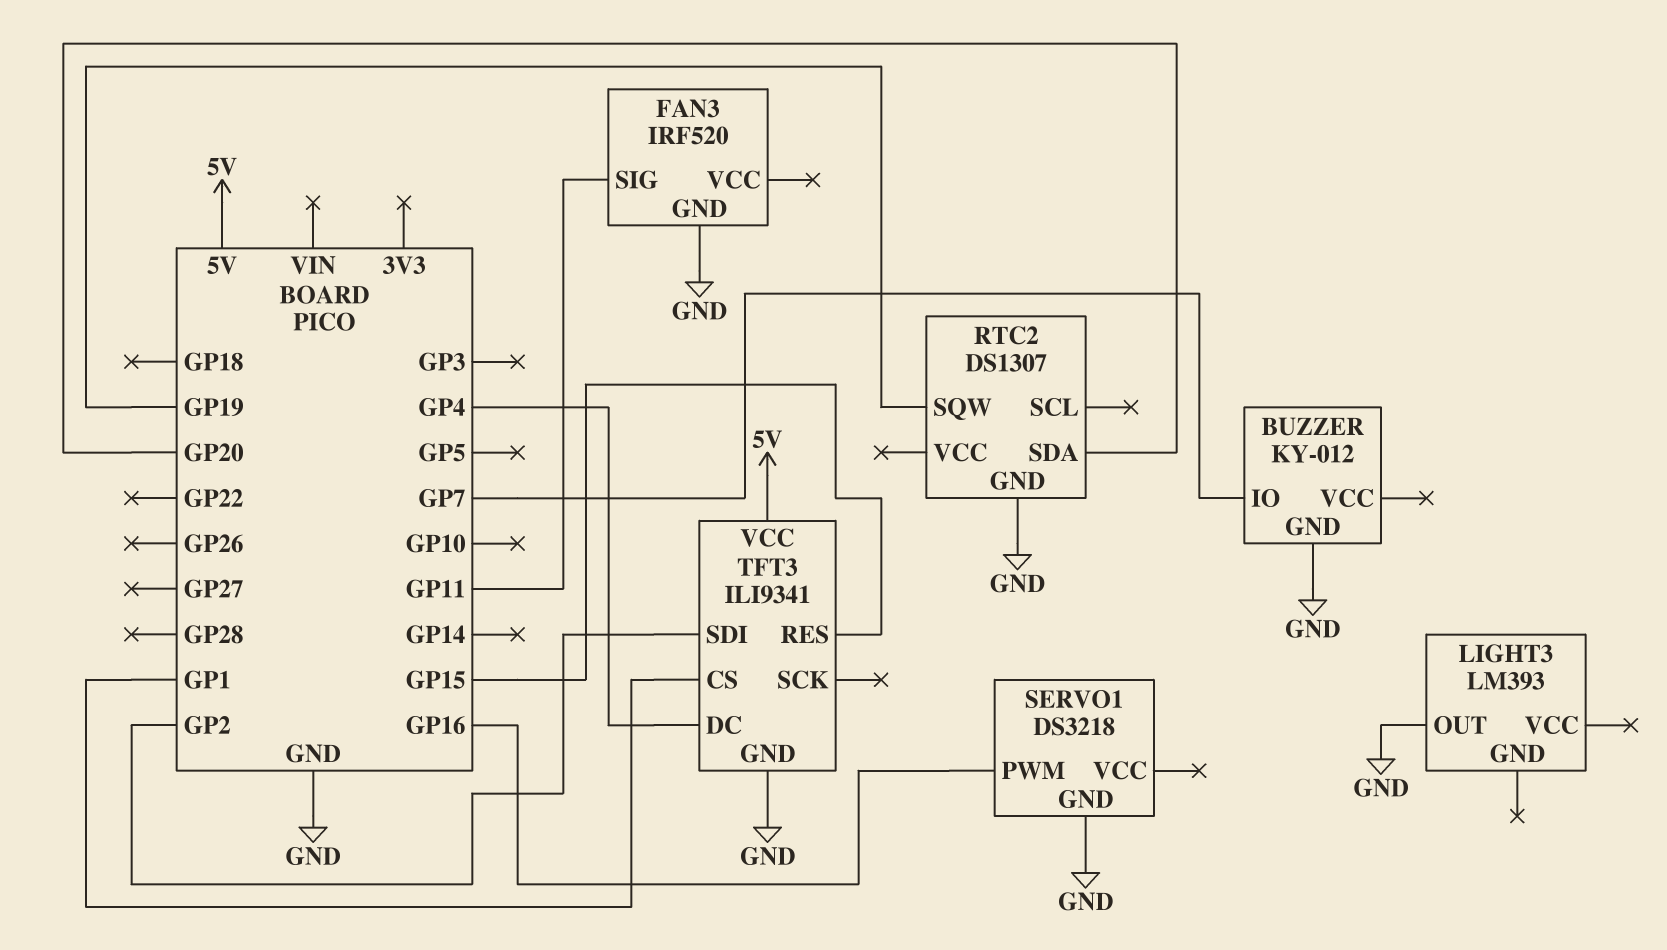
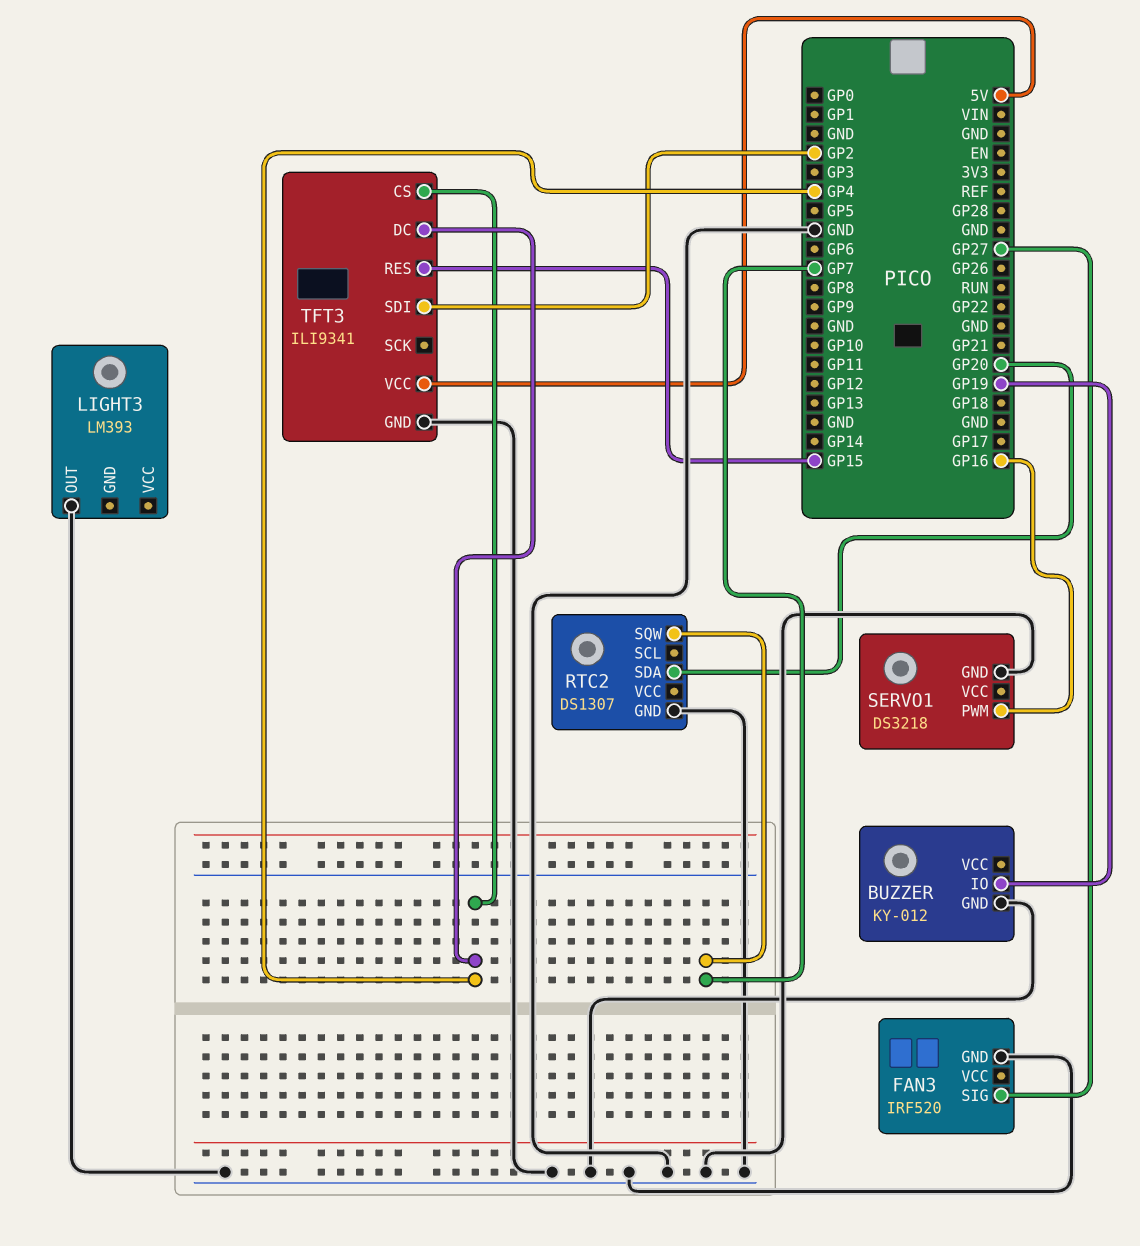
BUZZER pin IO: GP7 -> GP19
FAN3 pin SIG: GP11 -> GP27
RTC2 pin SQW: GP19 -> GP7
TFT3 pin CS: GP1 -> GP4

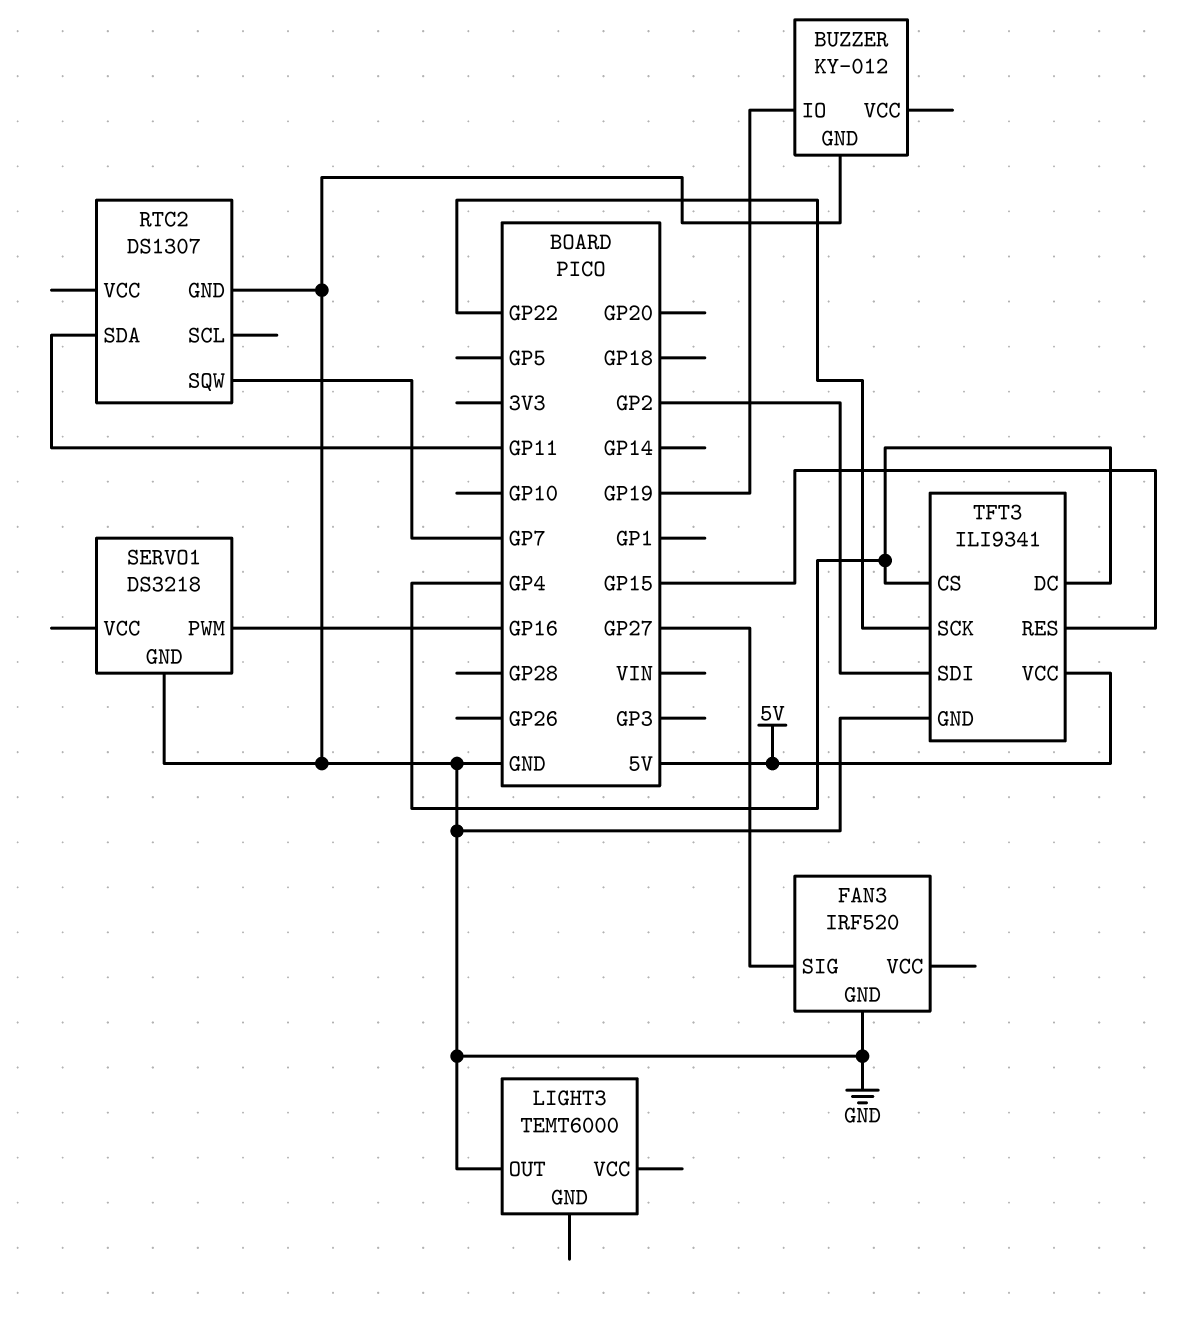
LIGHT3: LM393 -> TEMT6000
RTC2 pin SDA: GP20 -> GP11
TFT3 pin SCK: none -> GP22

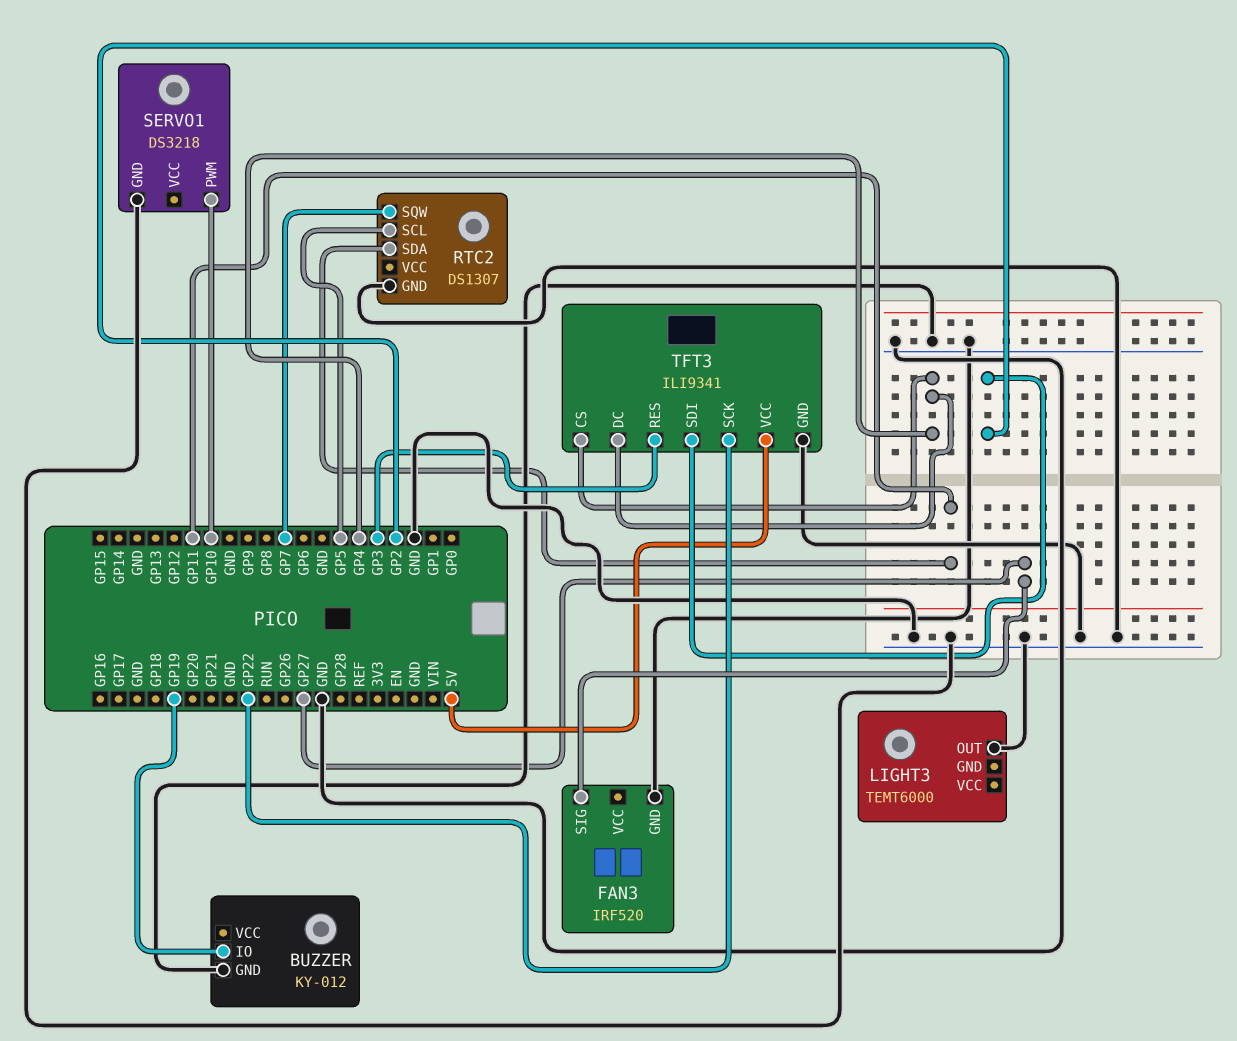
RTC2 pin SCL: none -> GP5
SERVO1 pin PWM: GP16 -> GP10
TFT3 pin RES: GP15 -> GP3

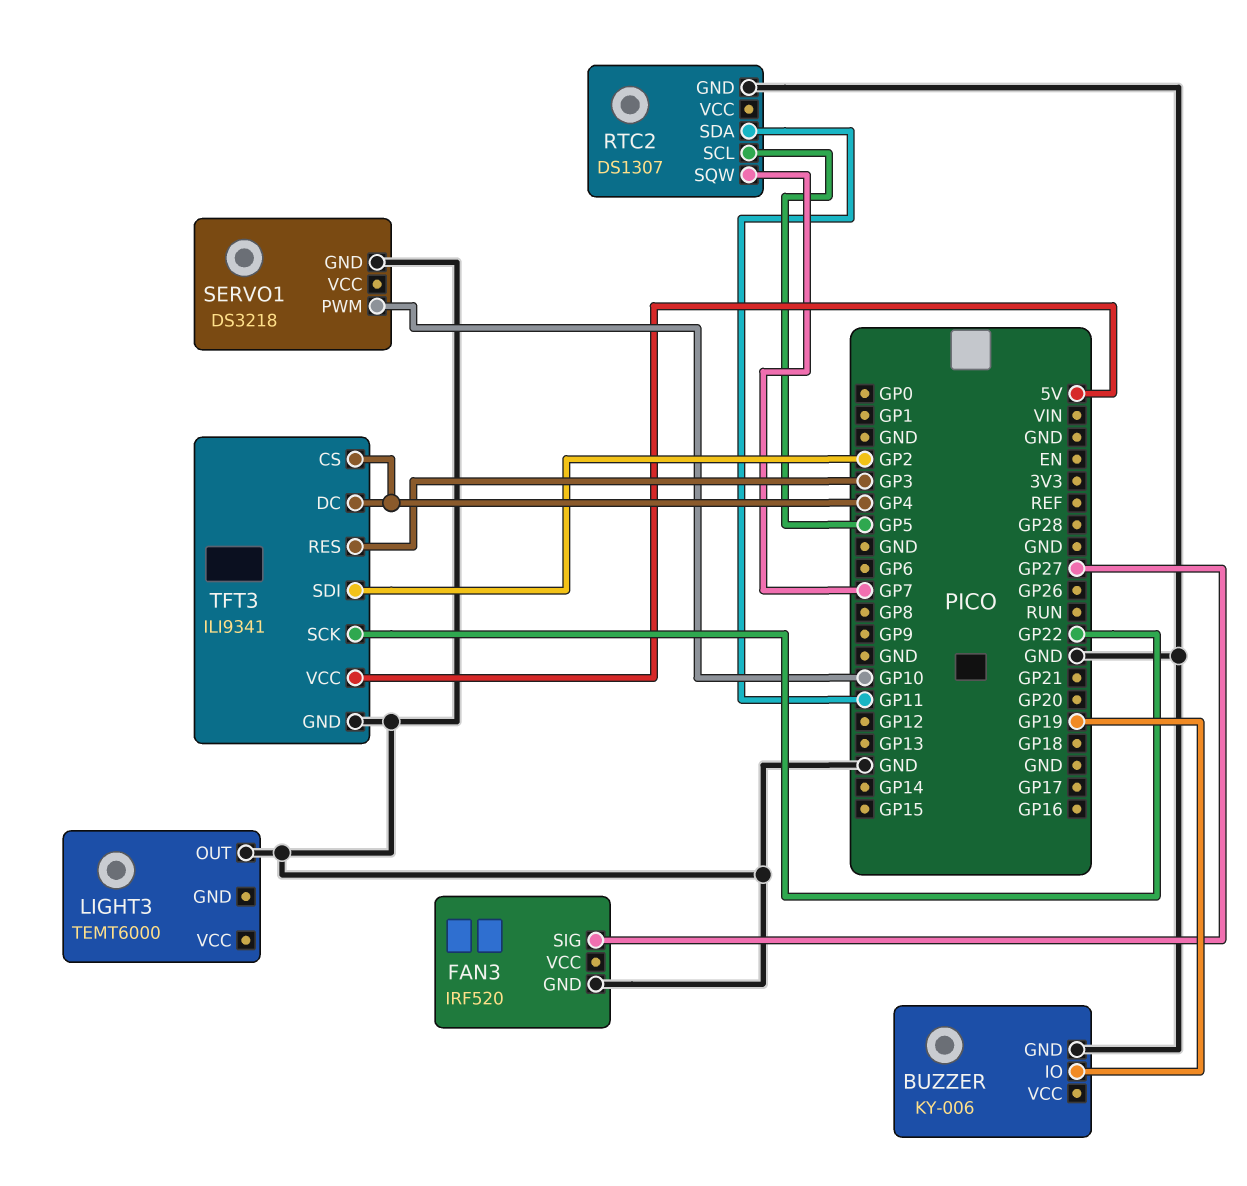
BUZZER: KY-012 -> KY-006

